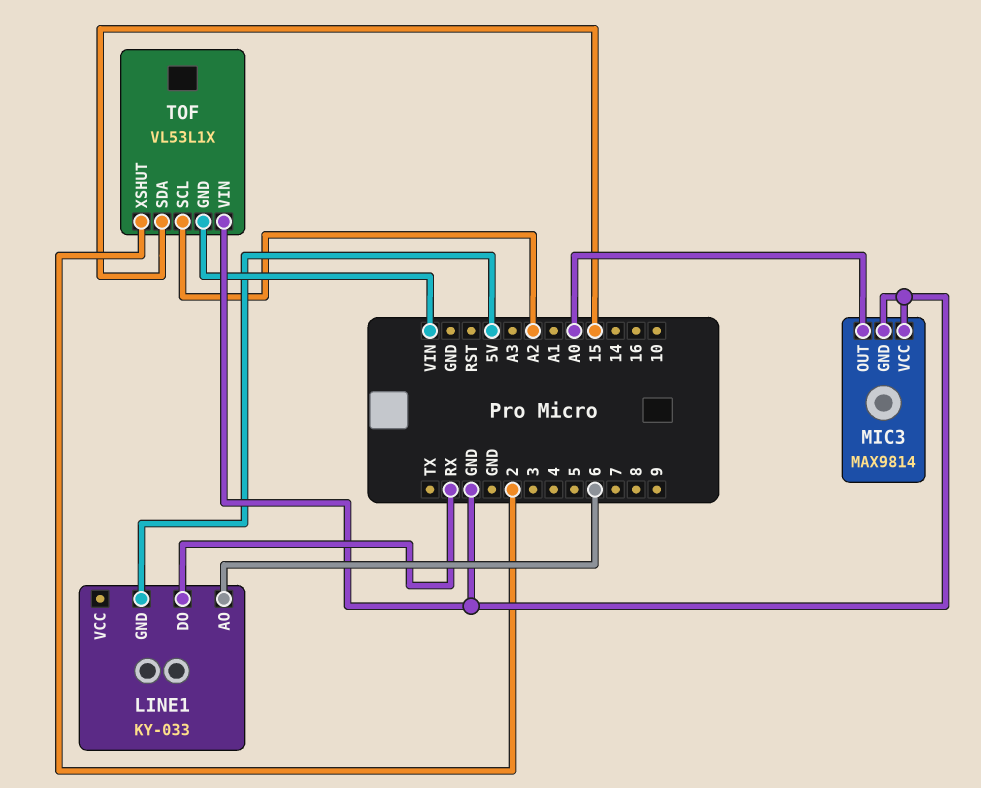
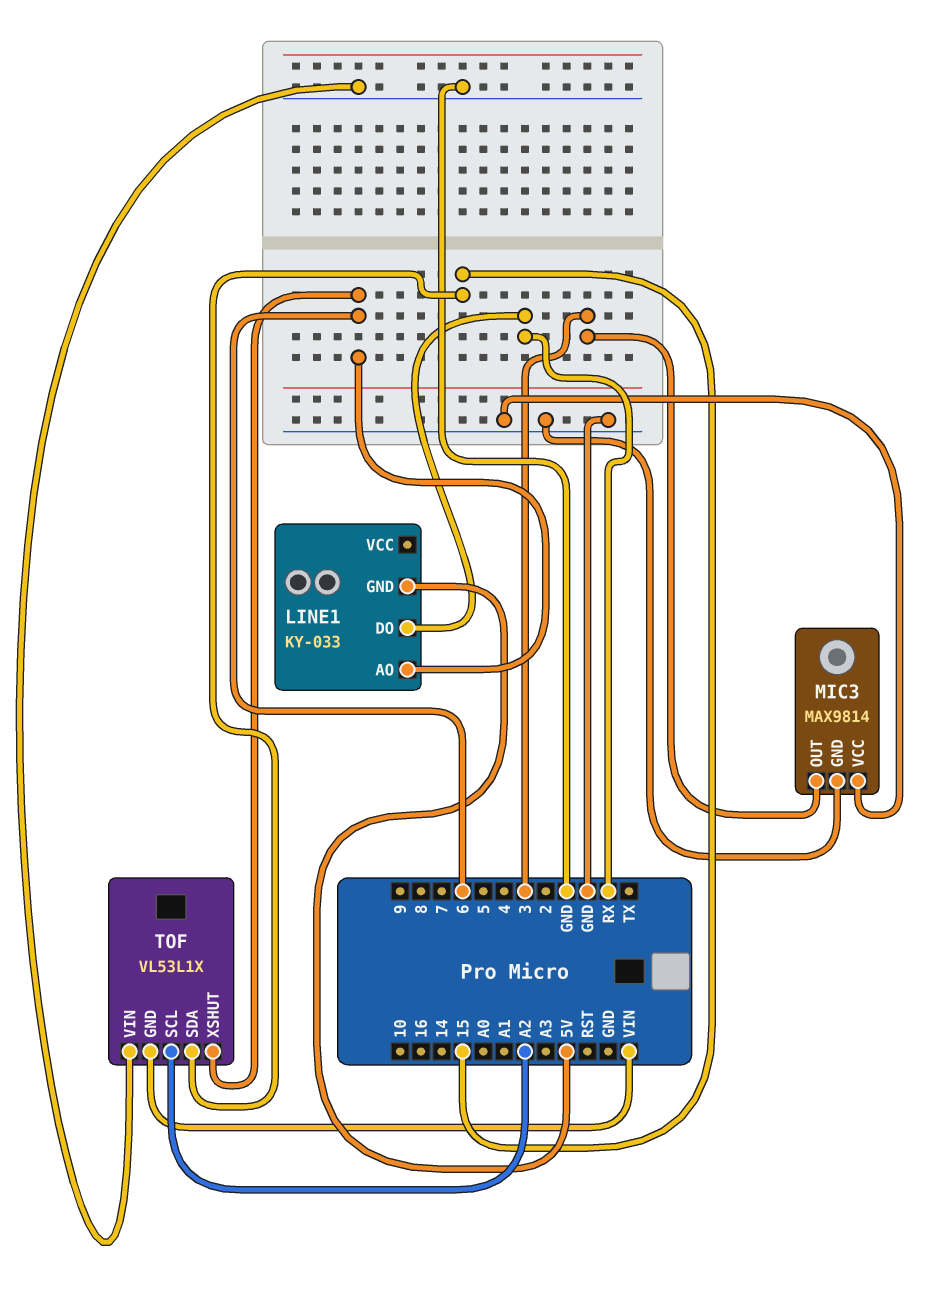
MIC3 pin OUT: A0 -> 3
TOF pin XSHUT: 2 -> 6

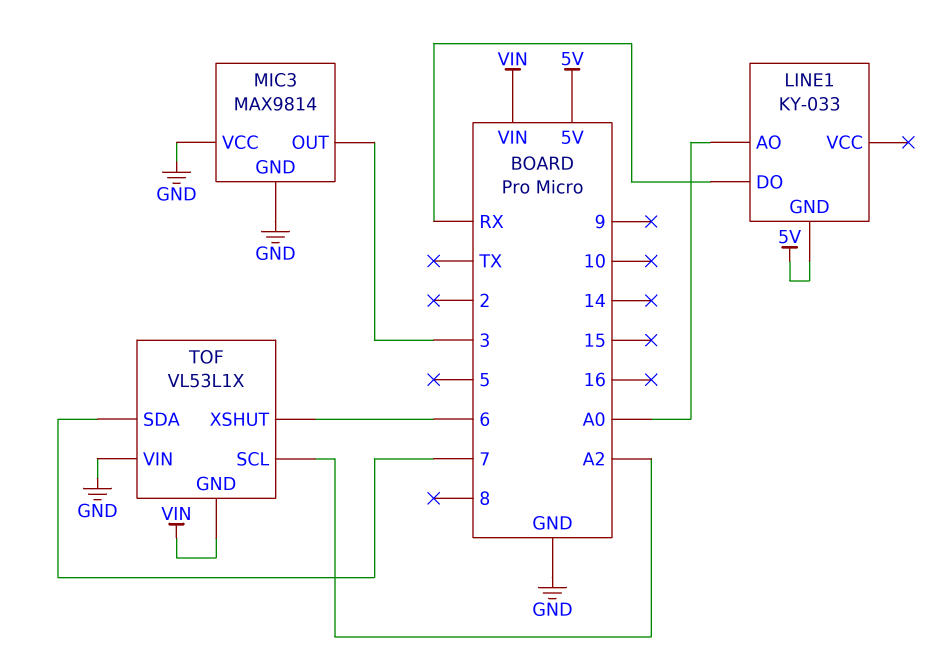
LINE1 pin AO: 6 -> A0
TOF pin SDA: 15 -> 7

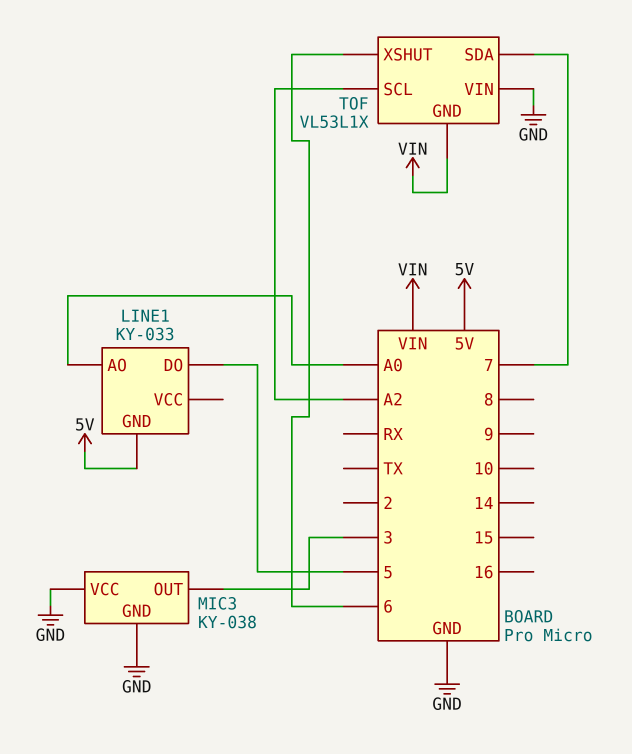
LINE1 pin DO: RX -> 5
MIC3: MAX9814 -> KY-038

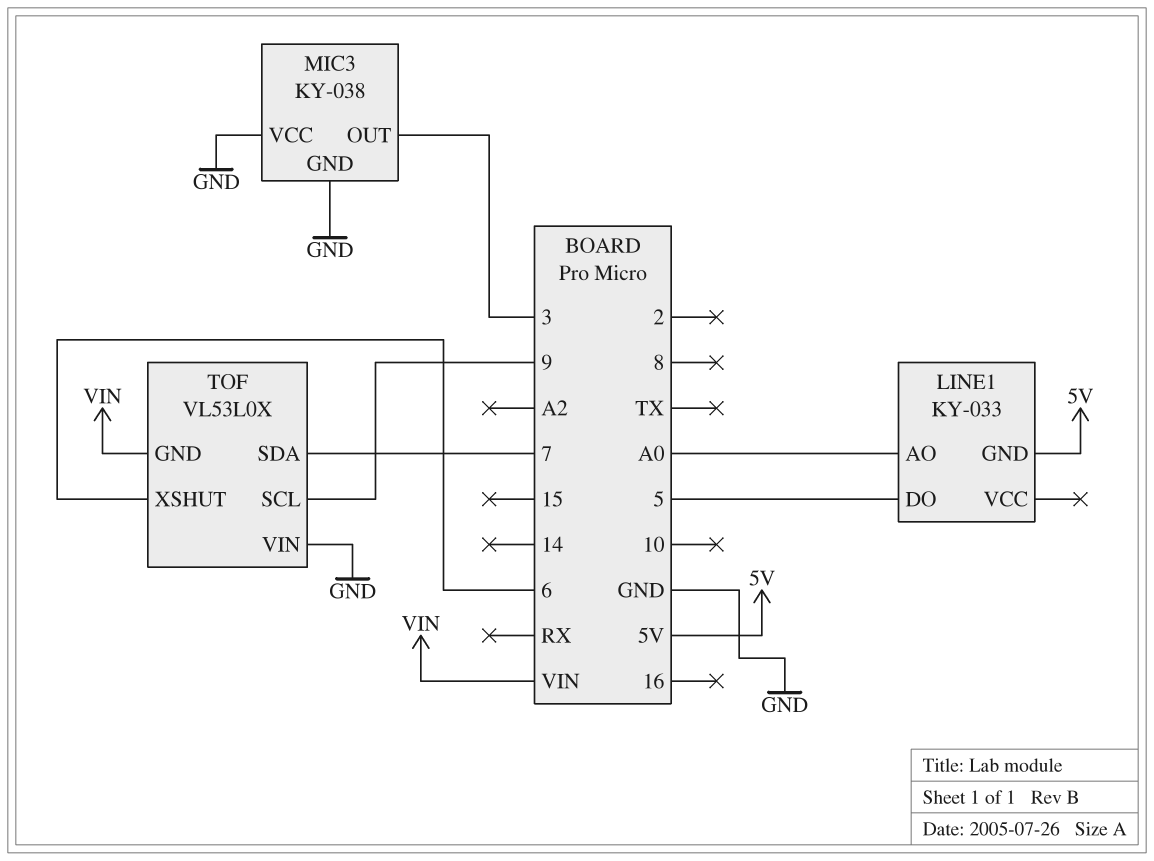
TOF: VL53L1X -> VL53L0X
TOF pin SCL: A2 -> 9

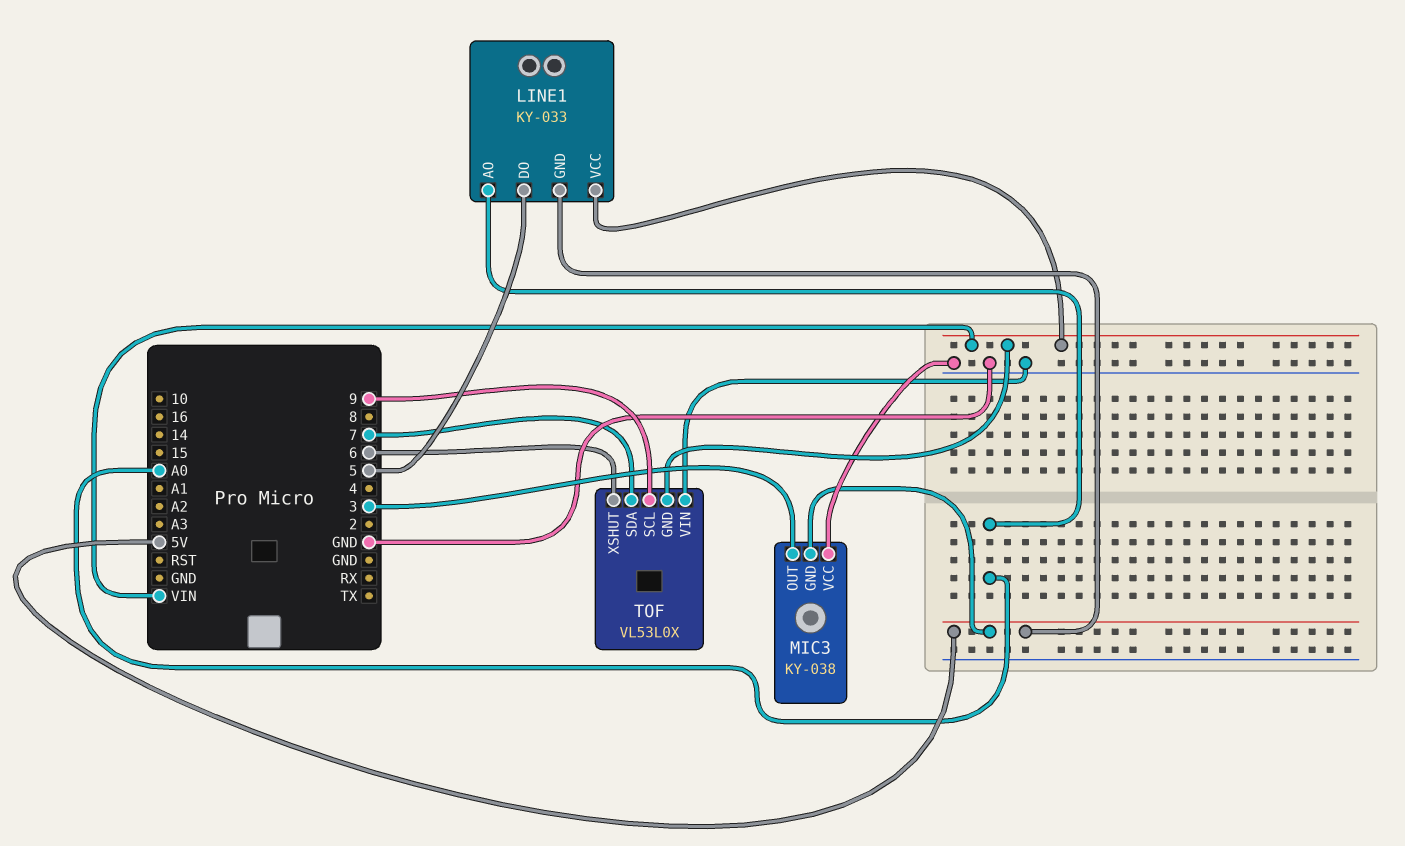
LINE1 pin VCC: none -> VIN
MIC3 pin GND: GND -> 5V

